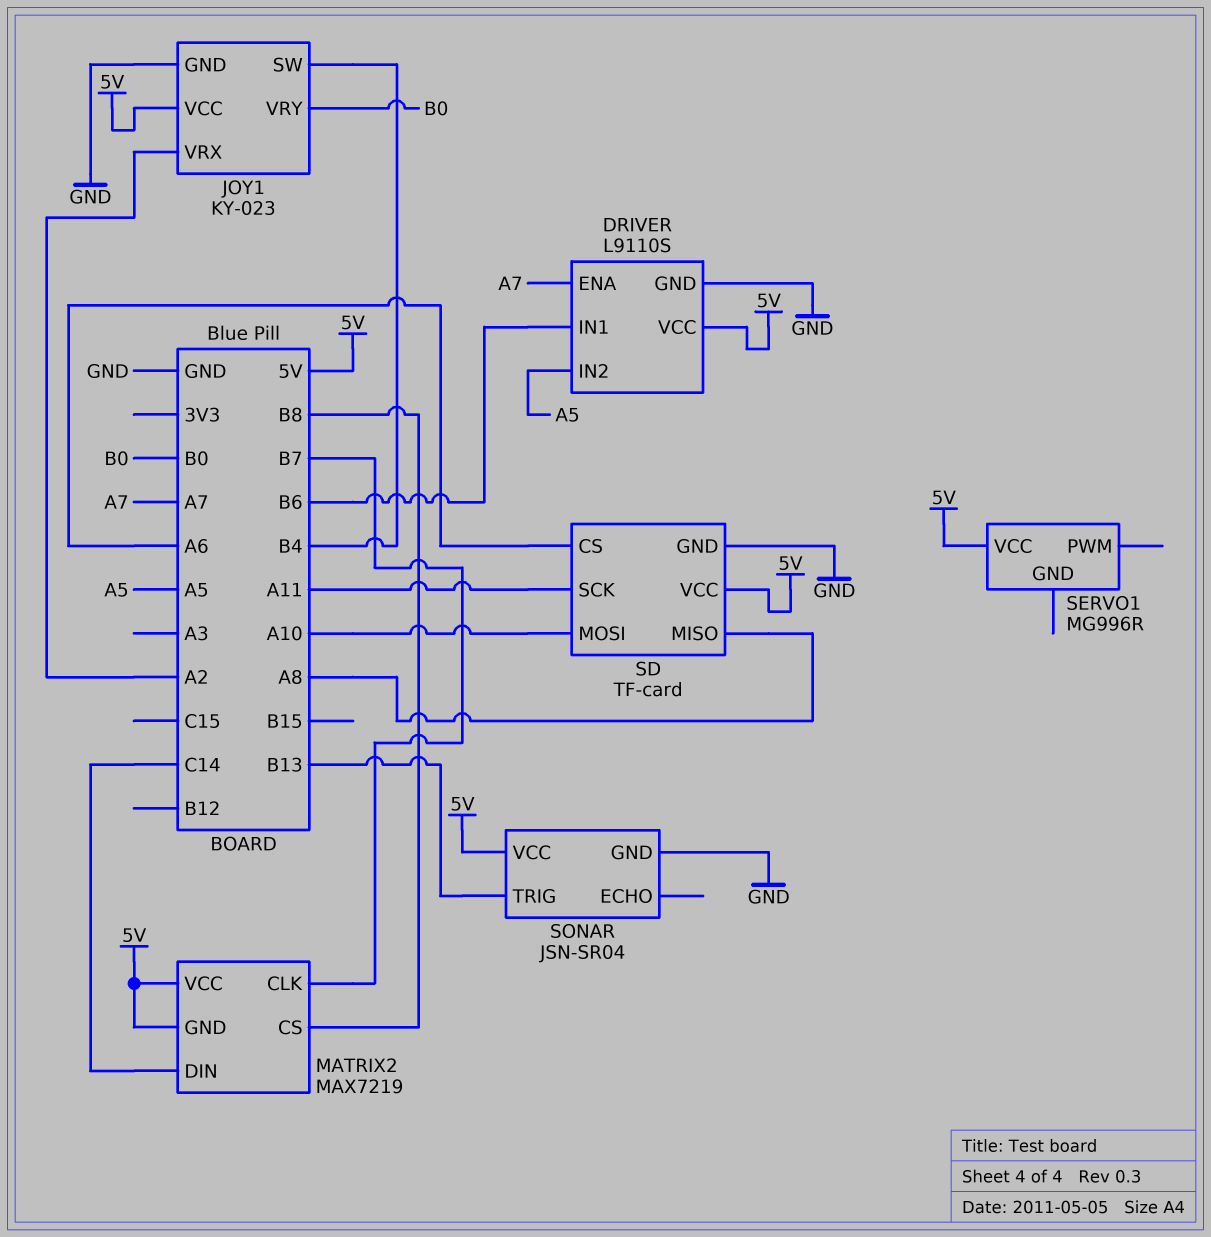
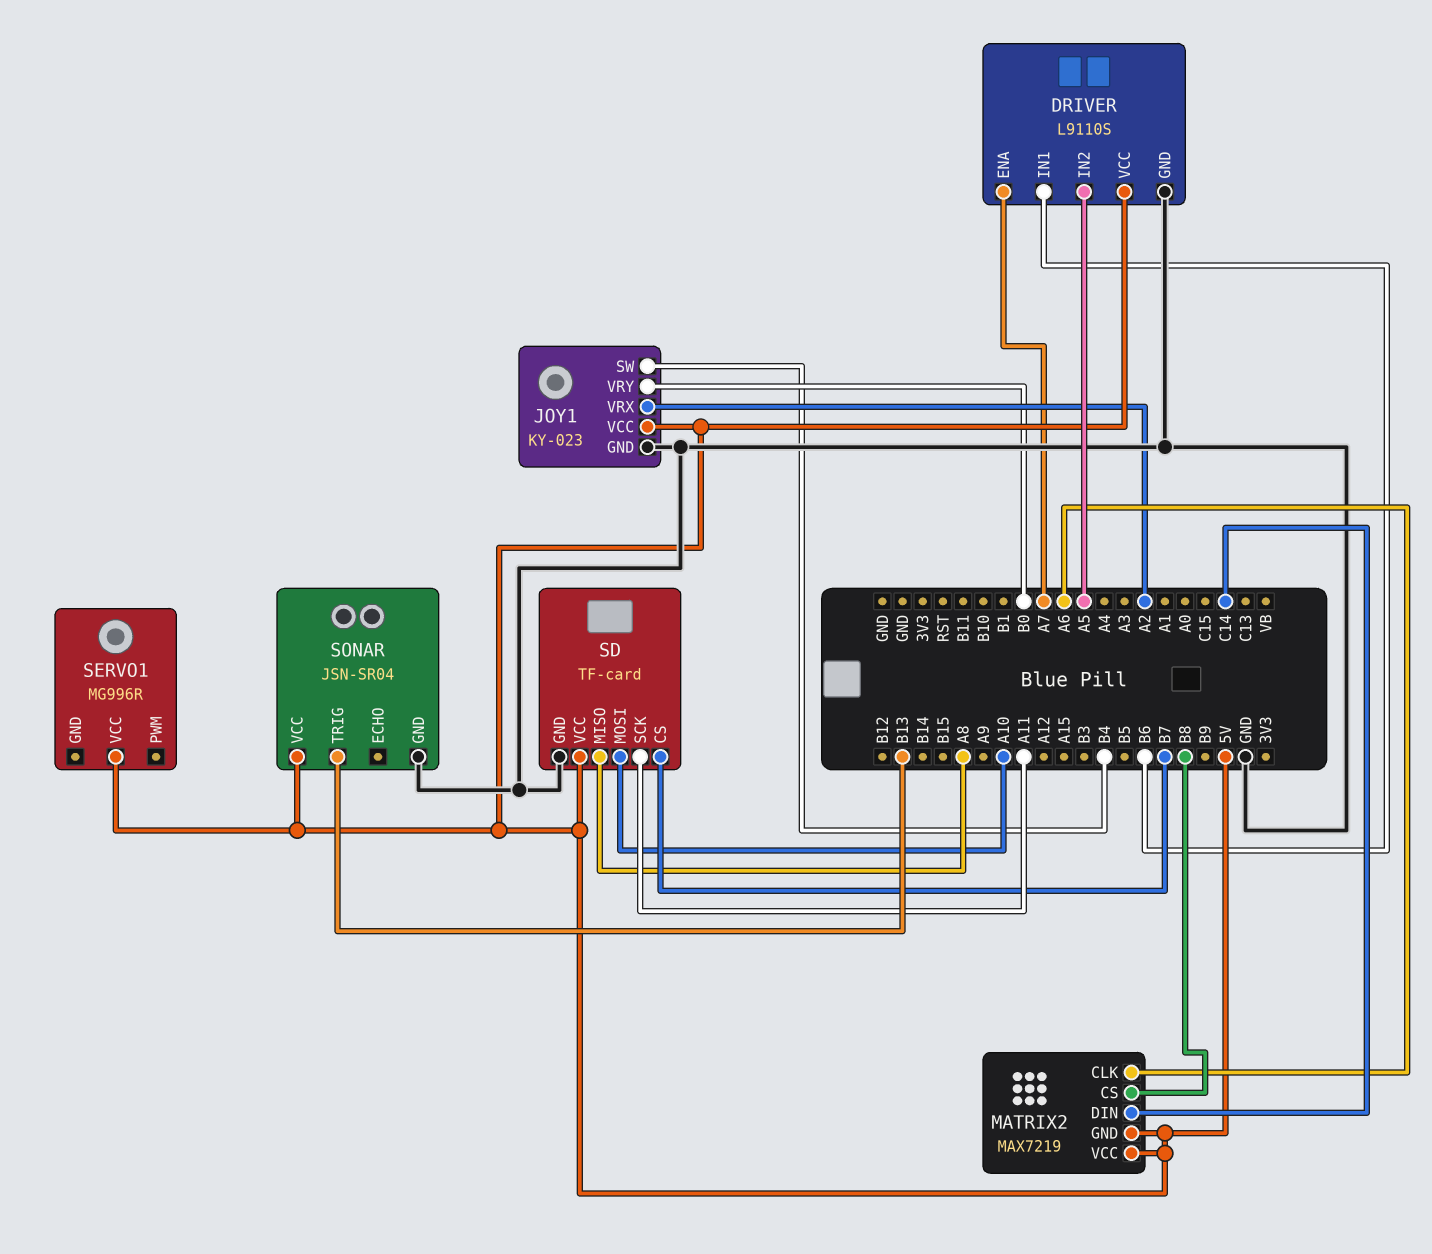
MATRIX2 pin CLK: B7 -> A6
SD pin CS: A6 -> B7

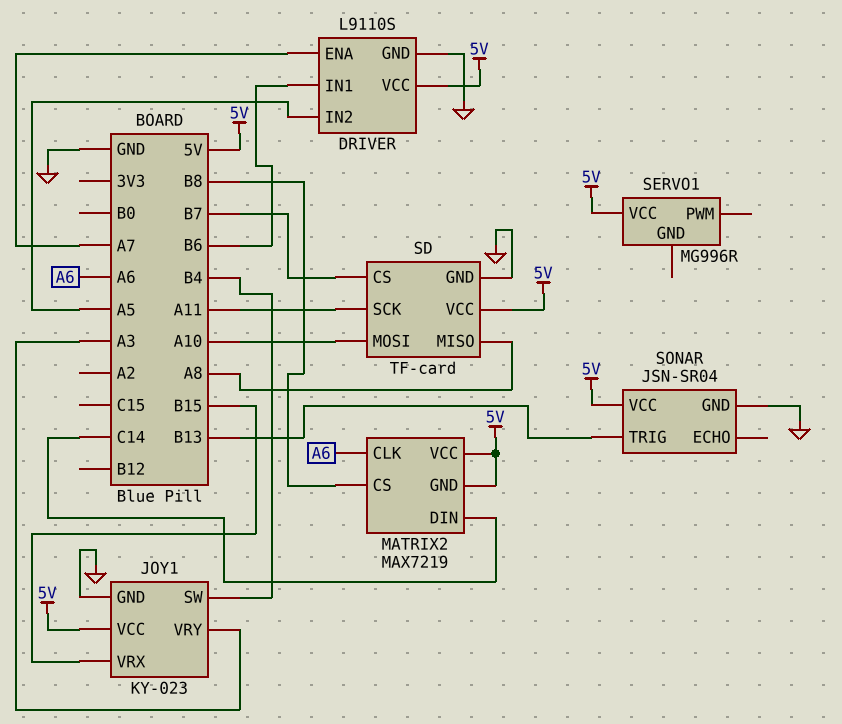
JOY1 pin VRX: A2 -> B15
JOY1 pin VRY: B0 -> A3

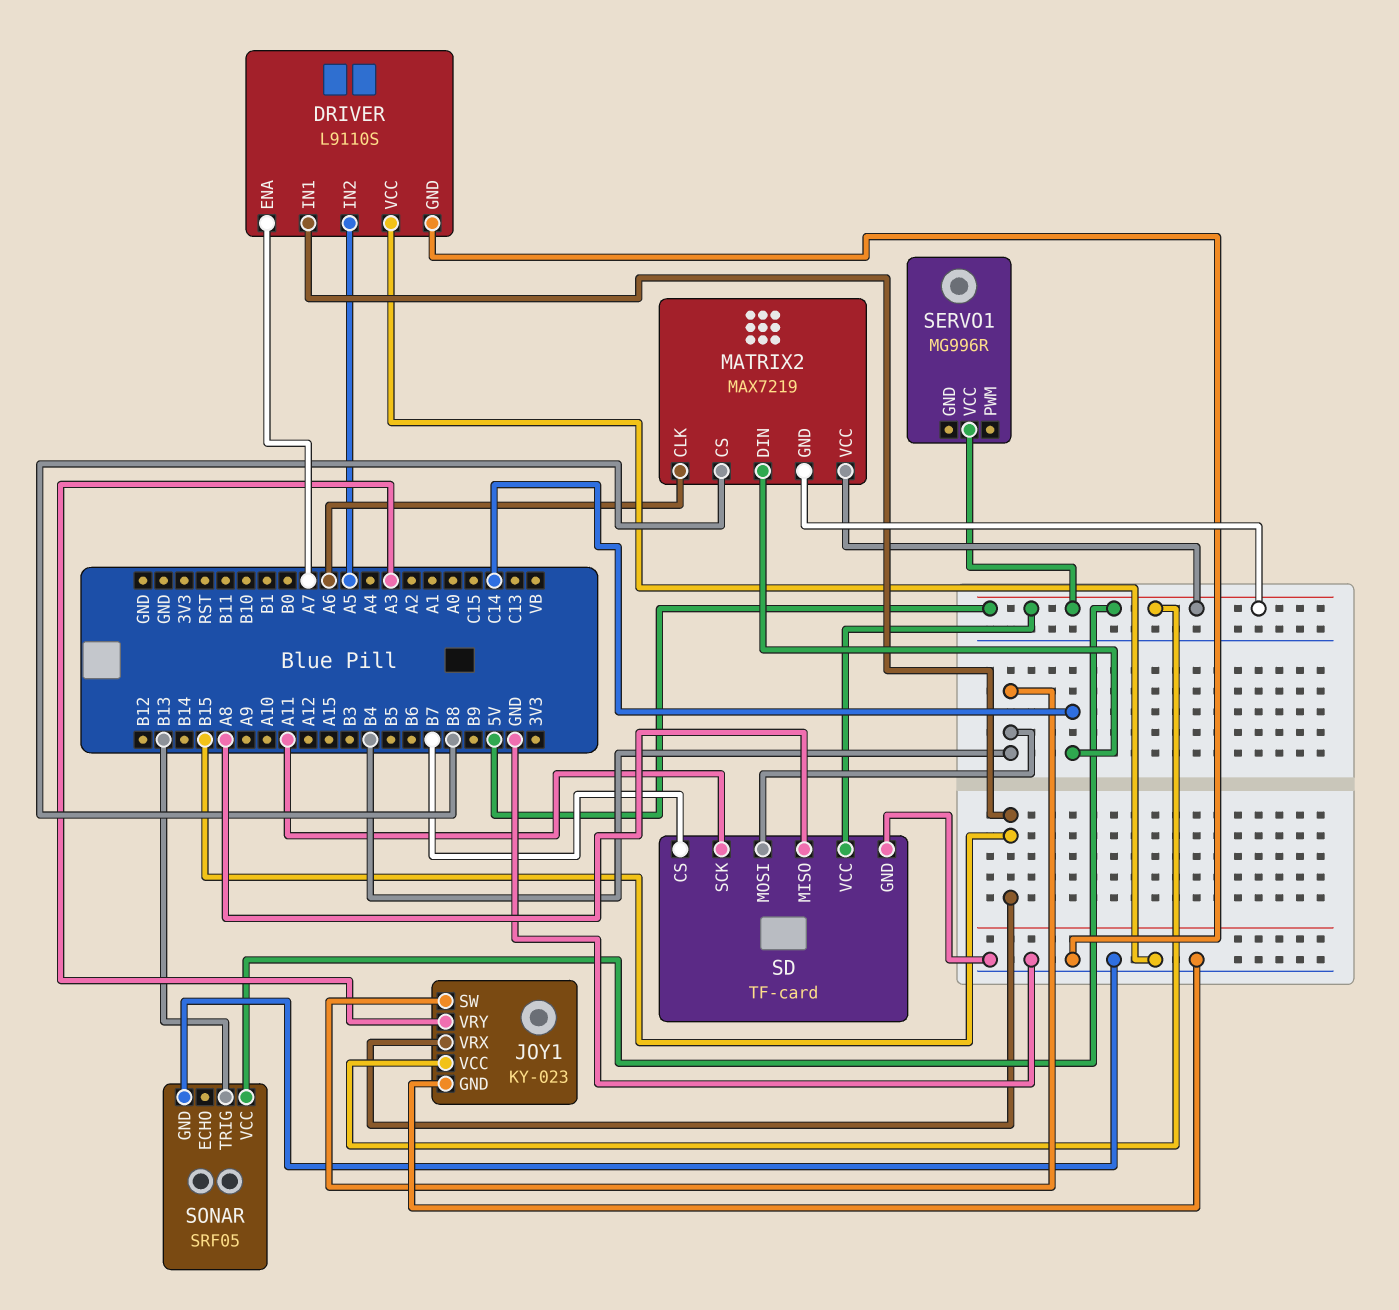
DRIVER pin IN1: B6 -> B15
DRIVER pin VCC: 5V -> GND
SD pin MOSI: A10 -> B4
SONAR: JSN-SR04 -> SRF05

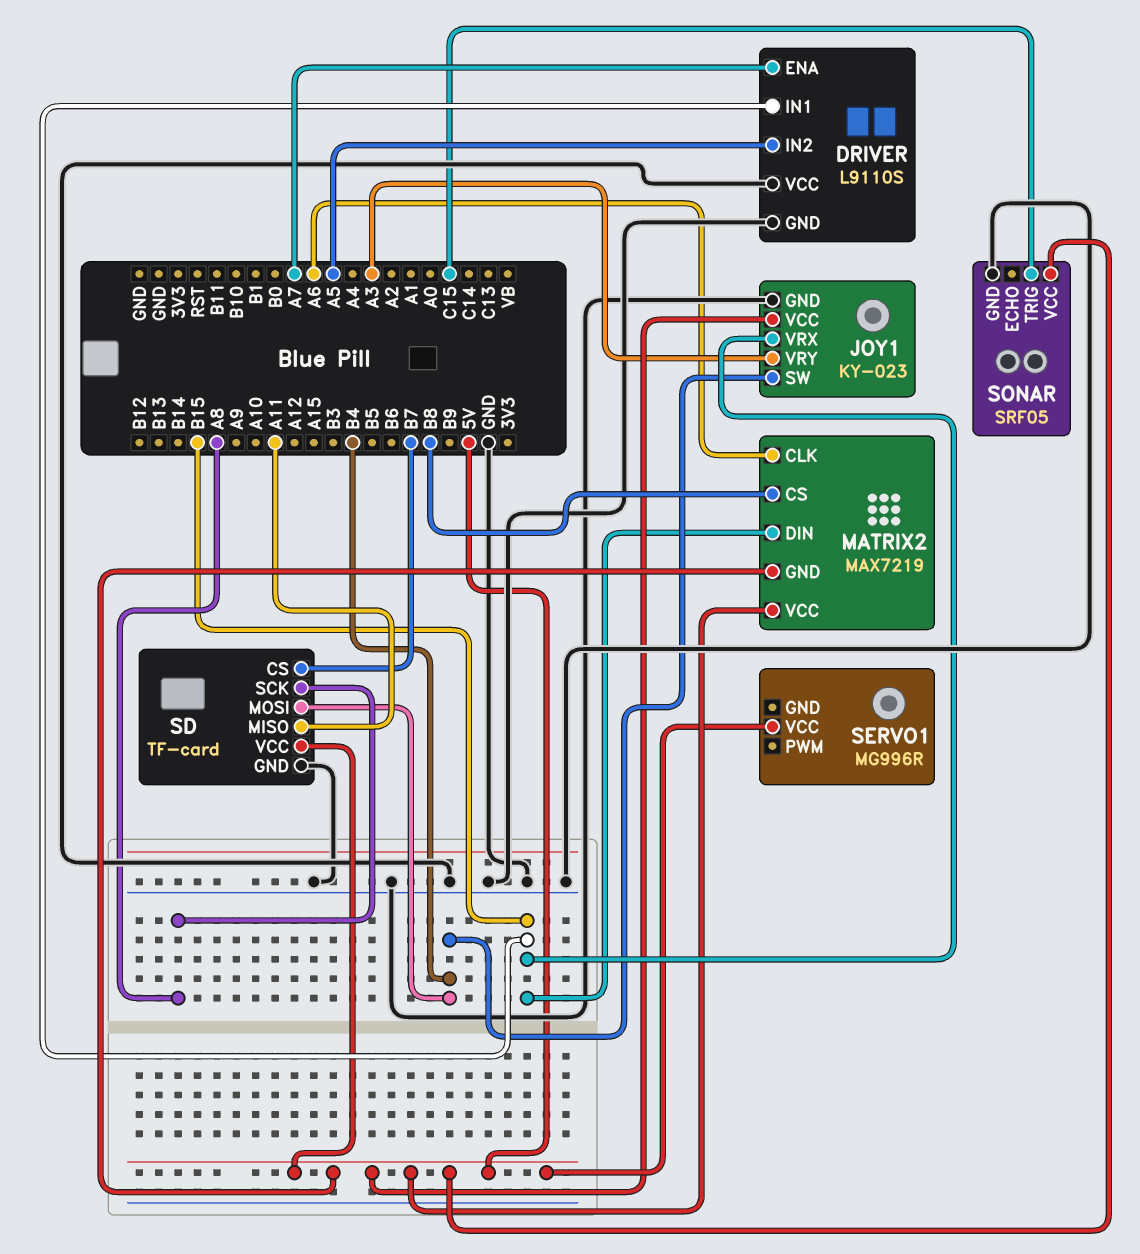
MATRIX2 pin DIN: C14 -> B15
SD pin MISO: A8 -> A11
SD pin SCK: A11 -> A8
SONAR pin TRIG: B13 -> C15

